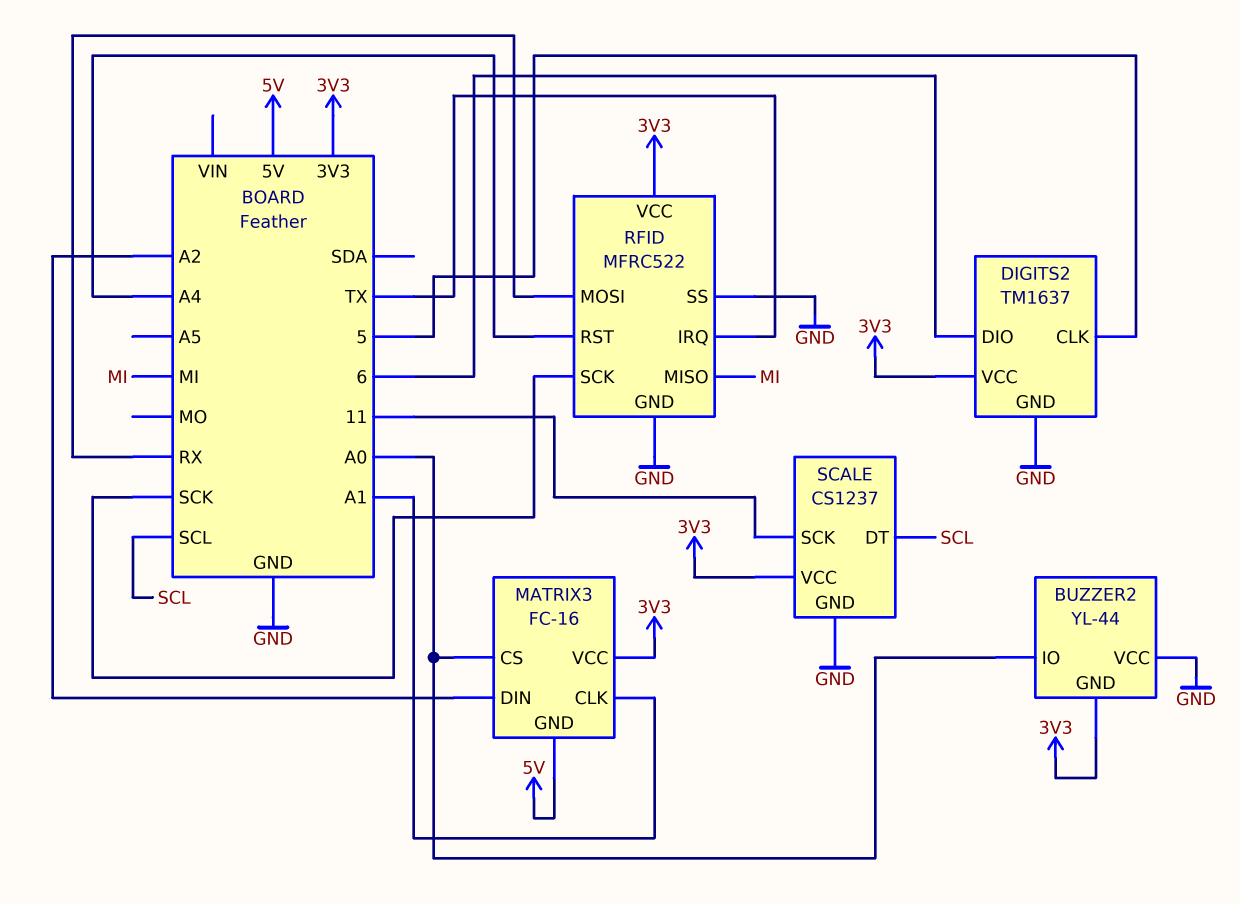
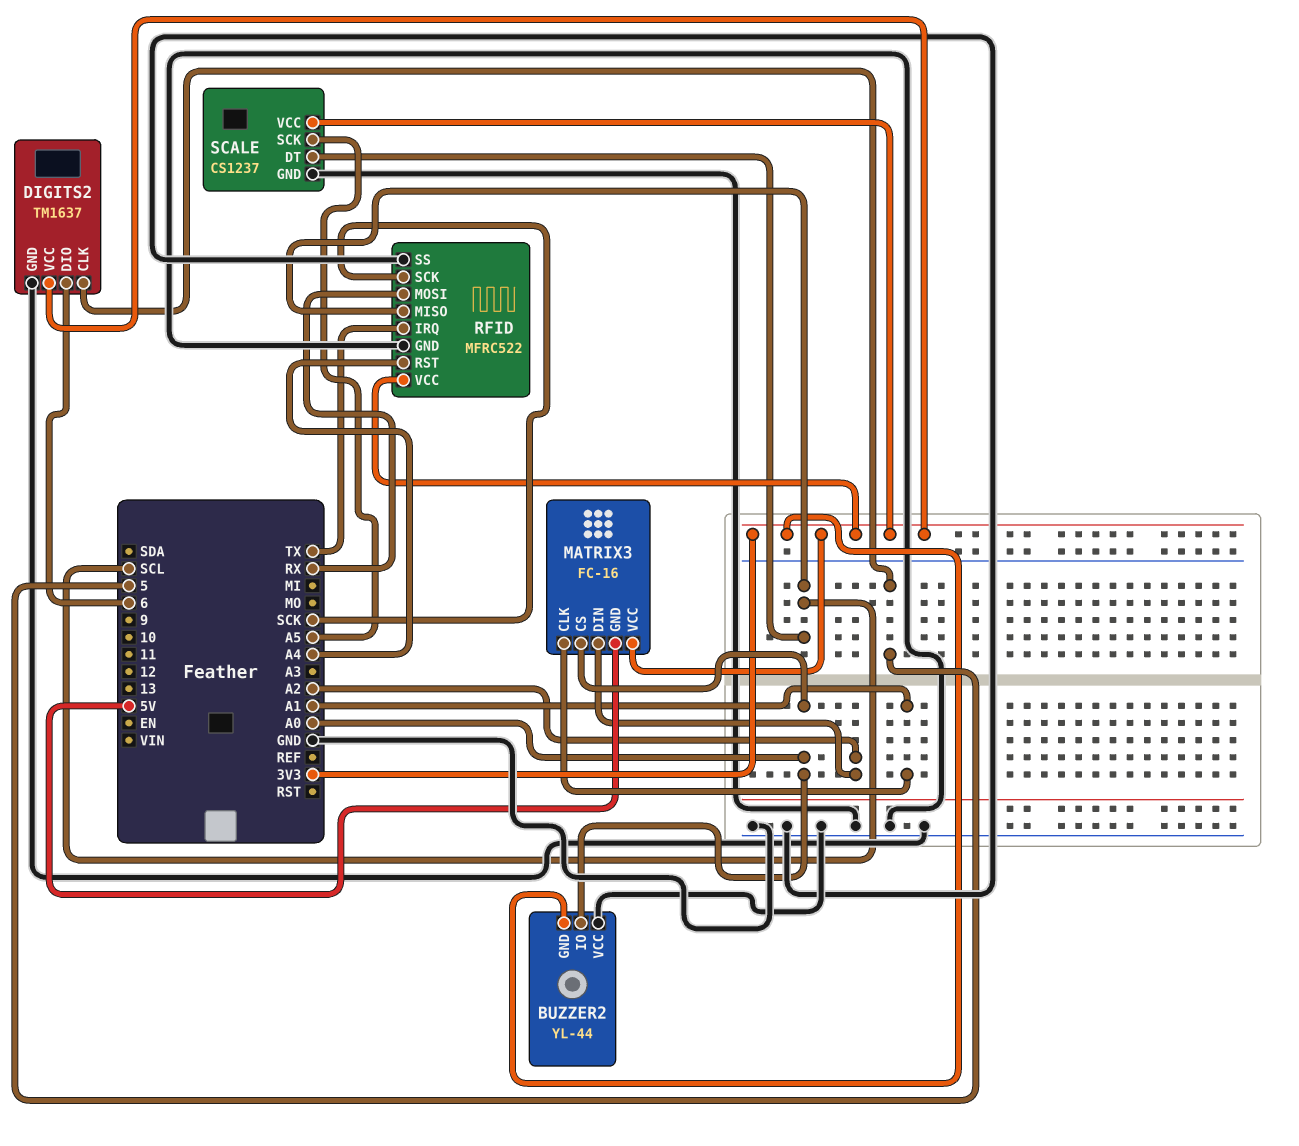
RFID pin MISO: MI -> SCL
SCALE pin SCK: 11 -> A5

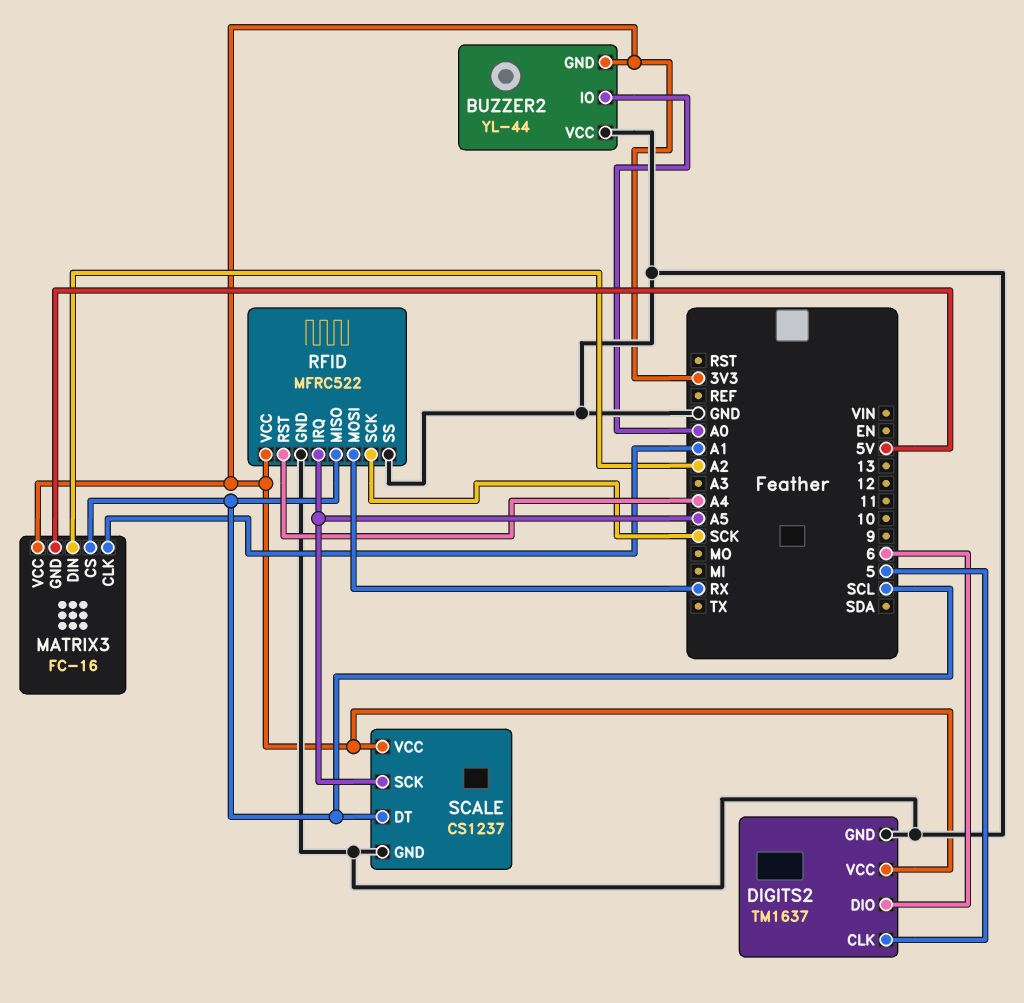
MATRIX3 pin CS: A0 -> SCL
RFID pin IRQ: TX -> A5

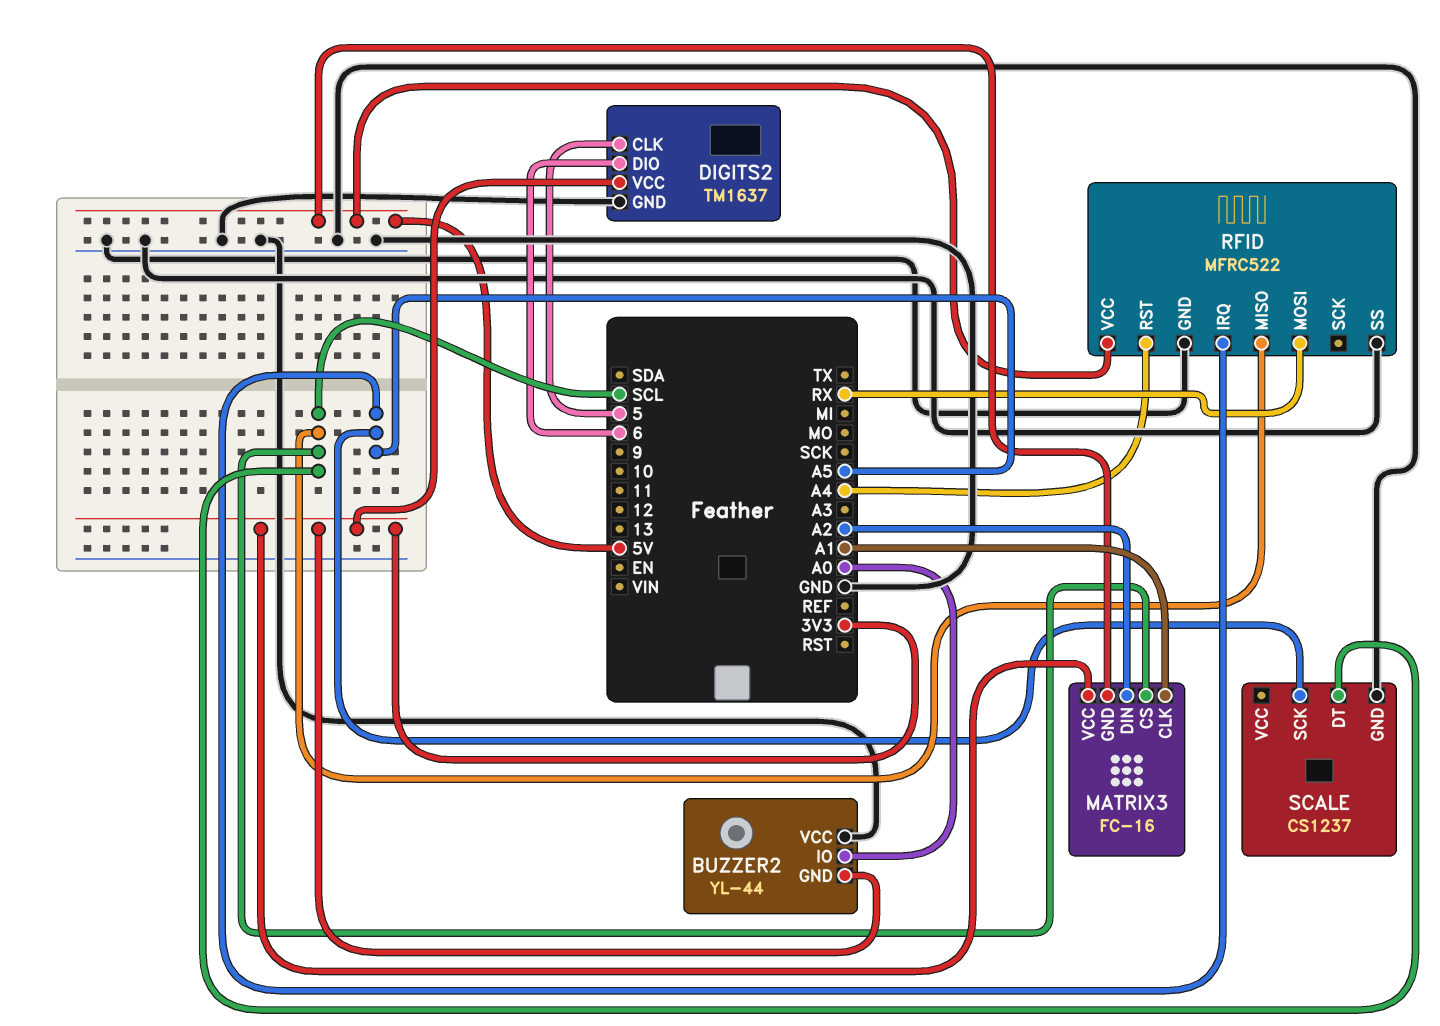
RFID pin SCK: SCK -> none
RFID pin VCC: 3V3 -> 5V
SCALE pin VCC: 3V3 -> none

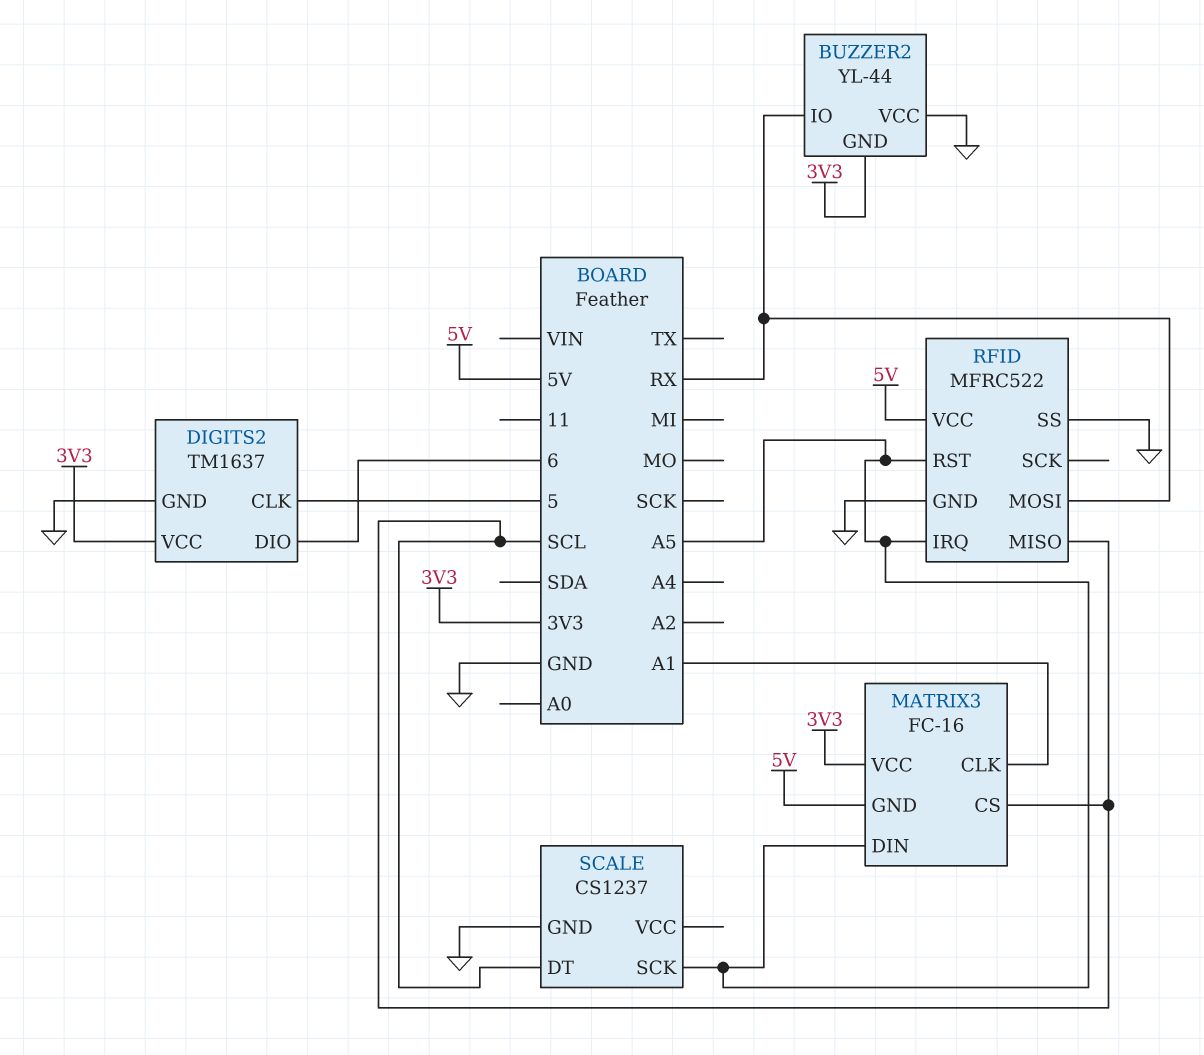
BUZZER2 pin IO: A0 -> RX
MATRIX3 pin DIN: A2 -> A5
RFID pin RST: A4 -> A5

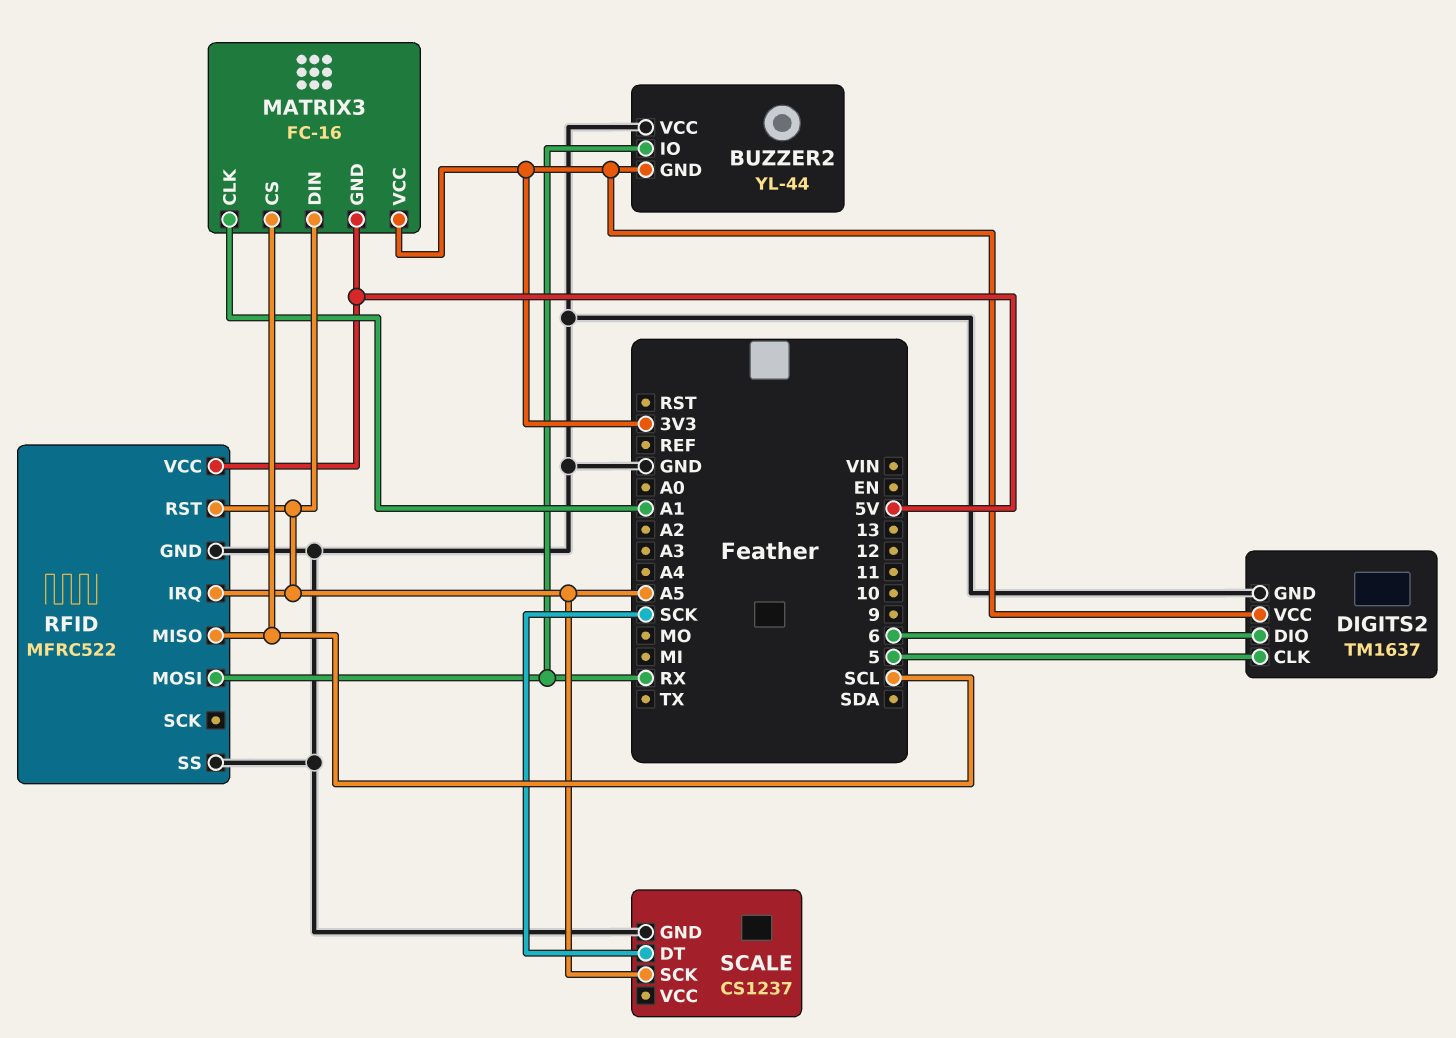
SCALE pin DT: SCL -> SCK

